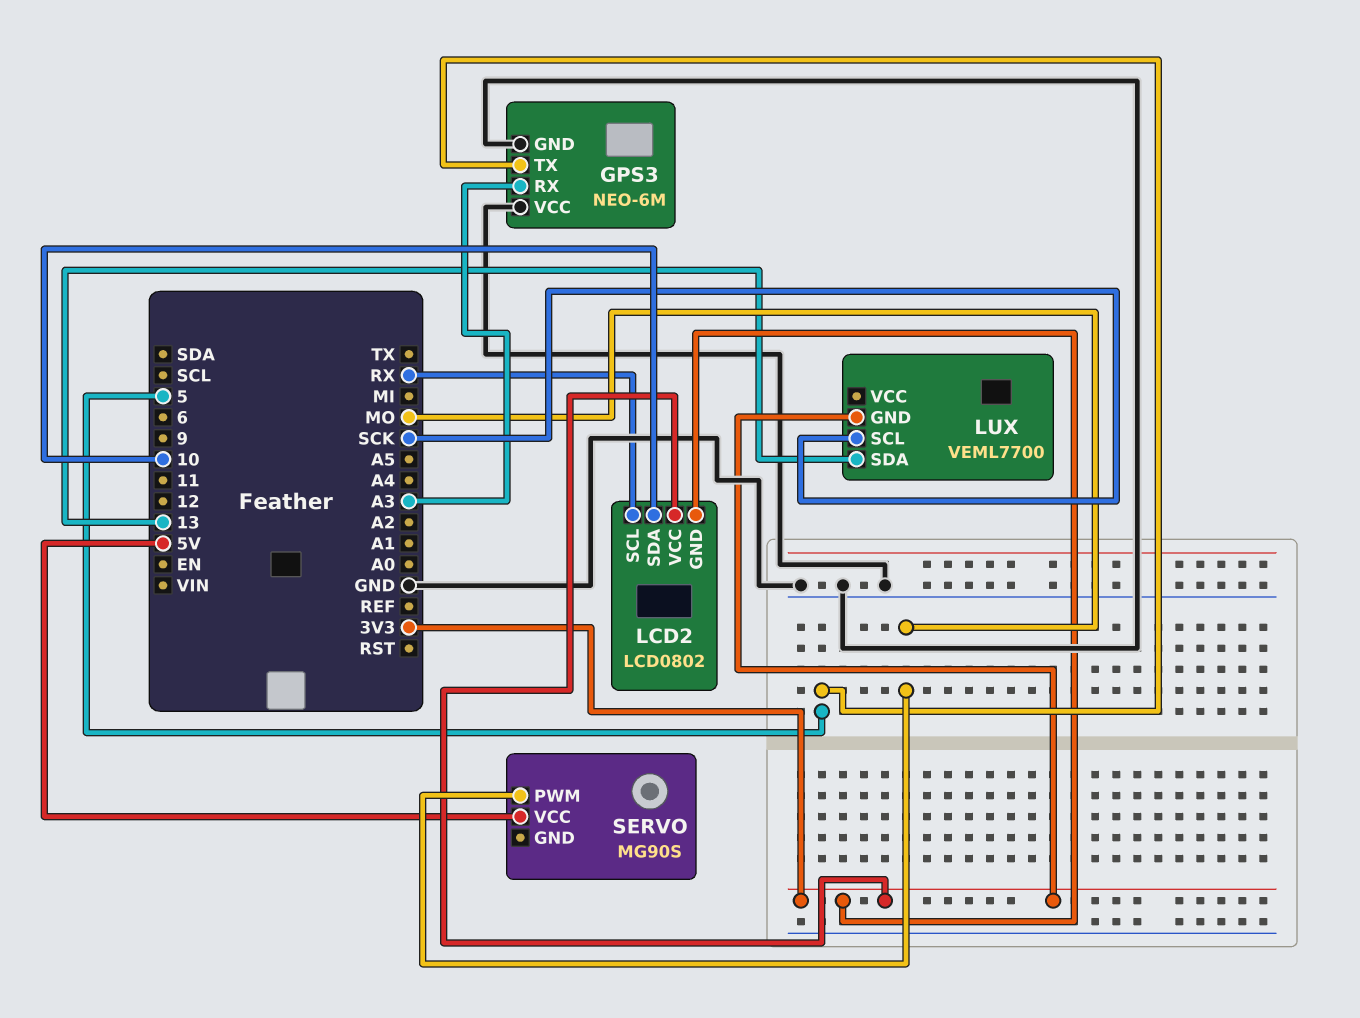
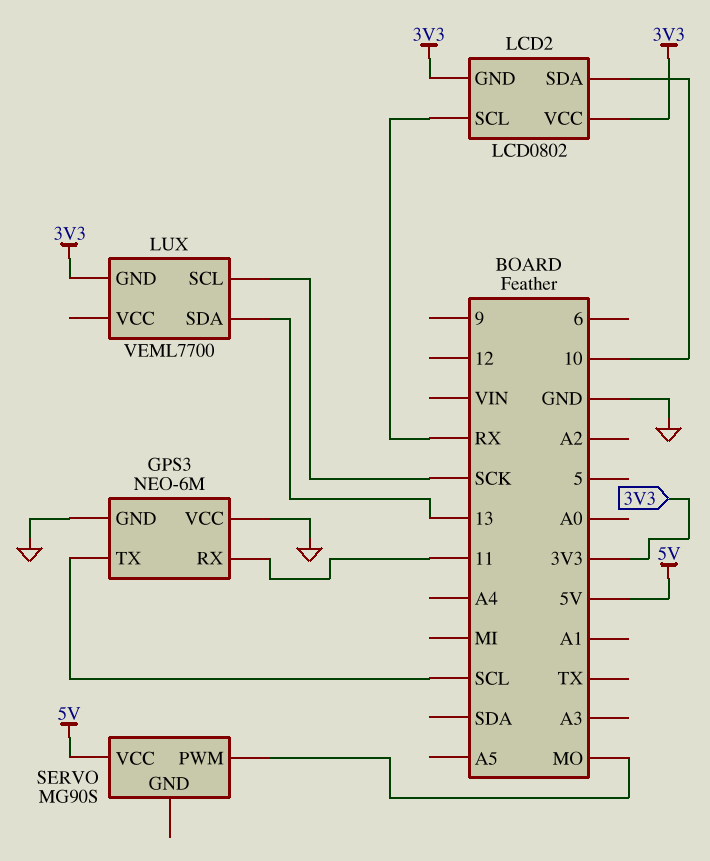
GPS3 pin RX: A3 -> 11
GPS3 pin TX: 5 -> SCL

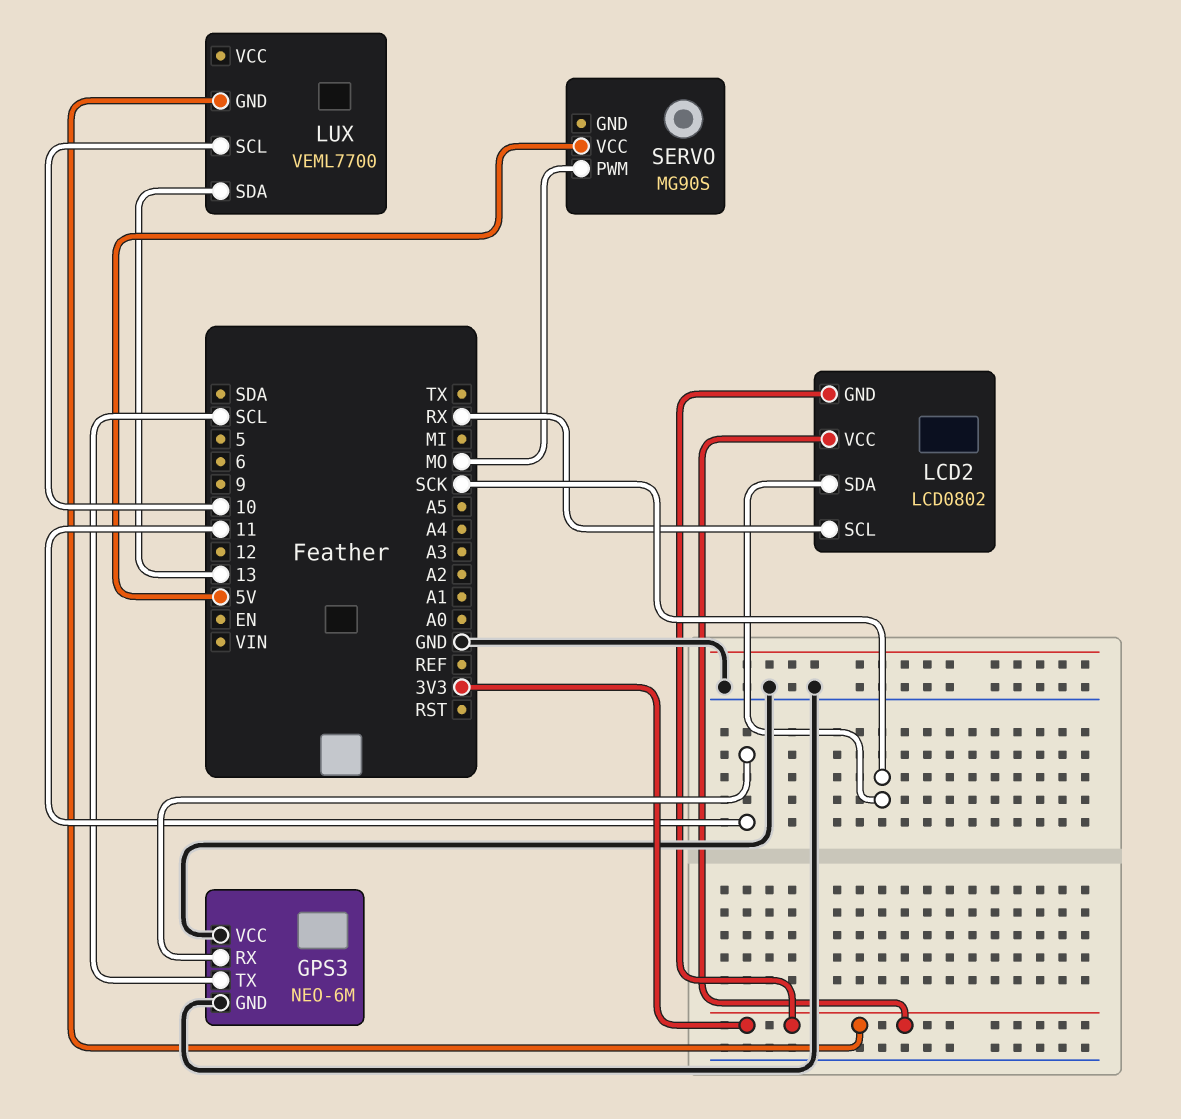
LCD2 pin SDA: 10 -> SCK
LUX pin SCL: SCK -> 10

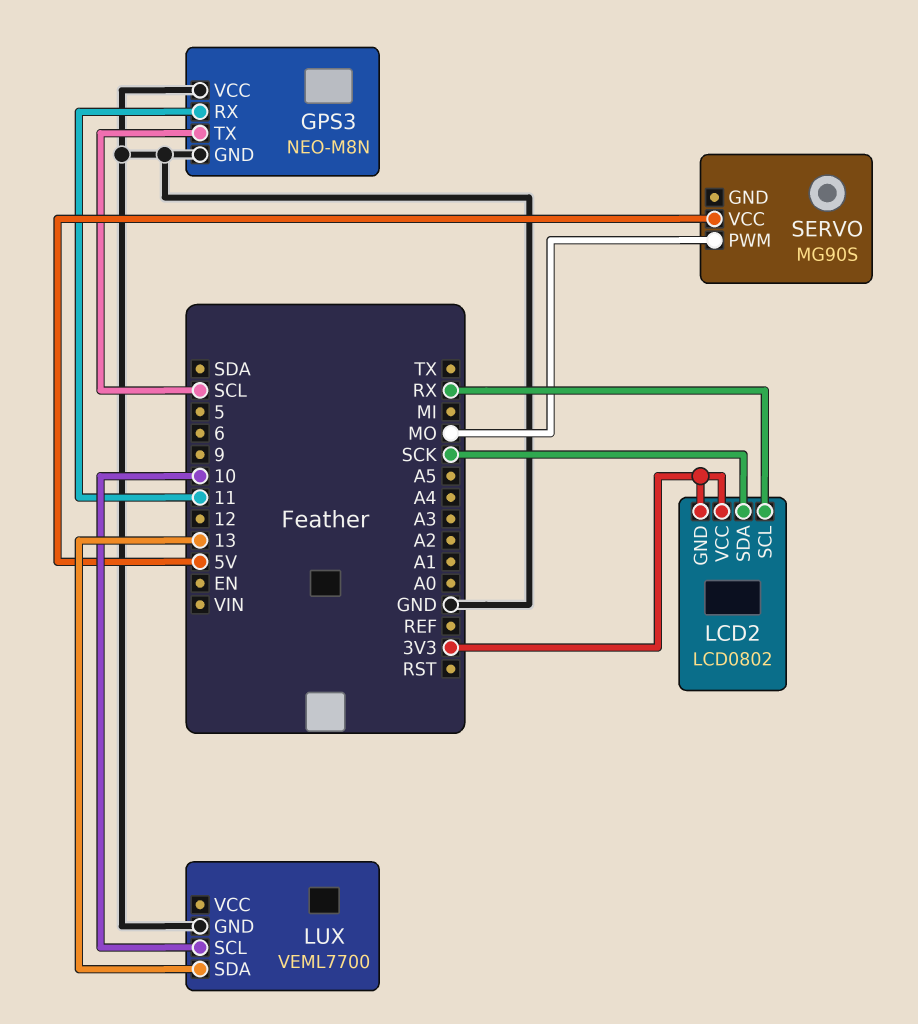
GPS3: NEO-6M -> NEO-M8N
LUX pin GND: 3V3 -> GND

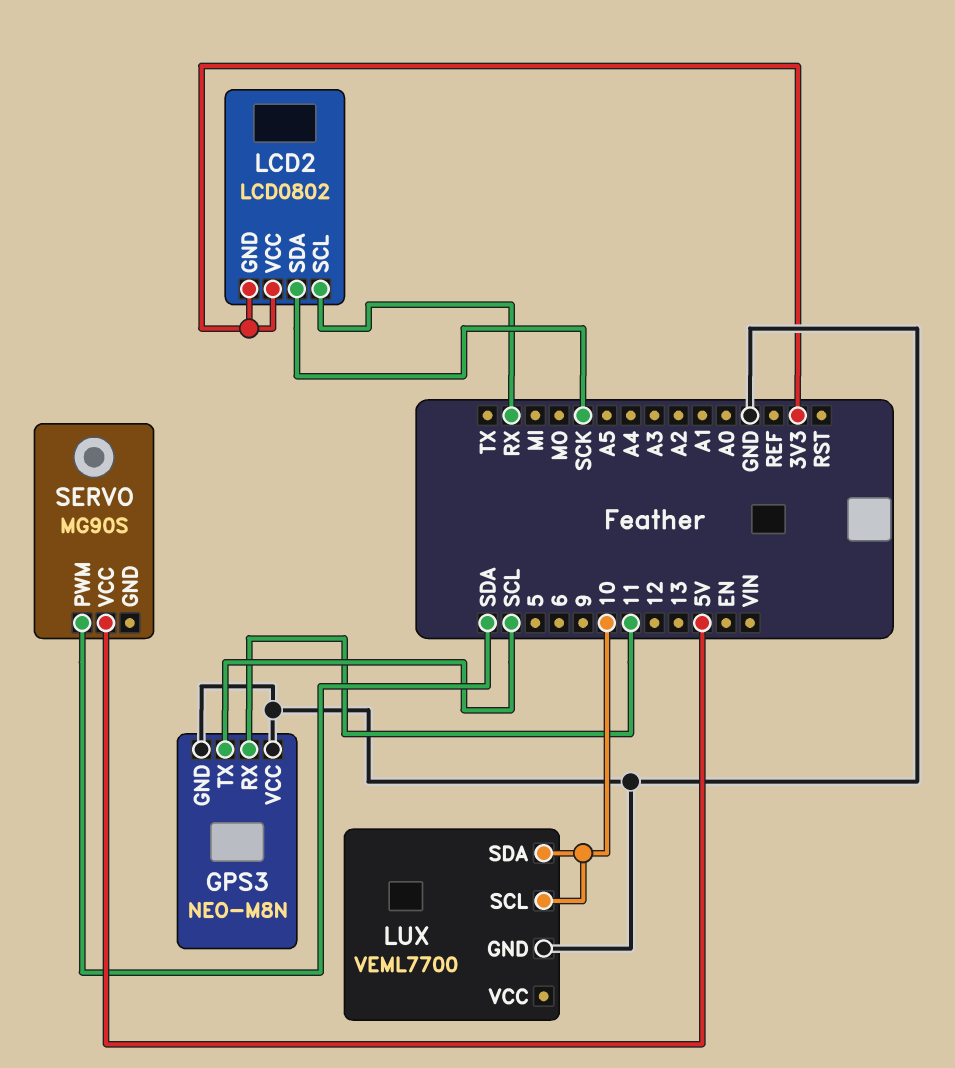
LUX pin SDA: 13 -> 10
SERVO pin PWM: MO -> SDA

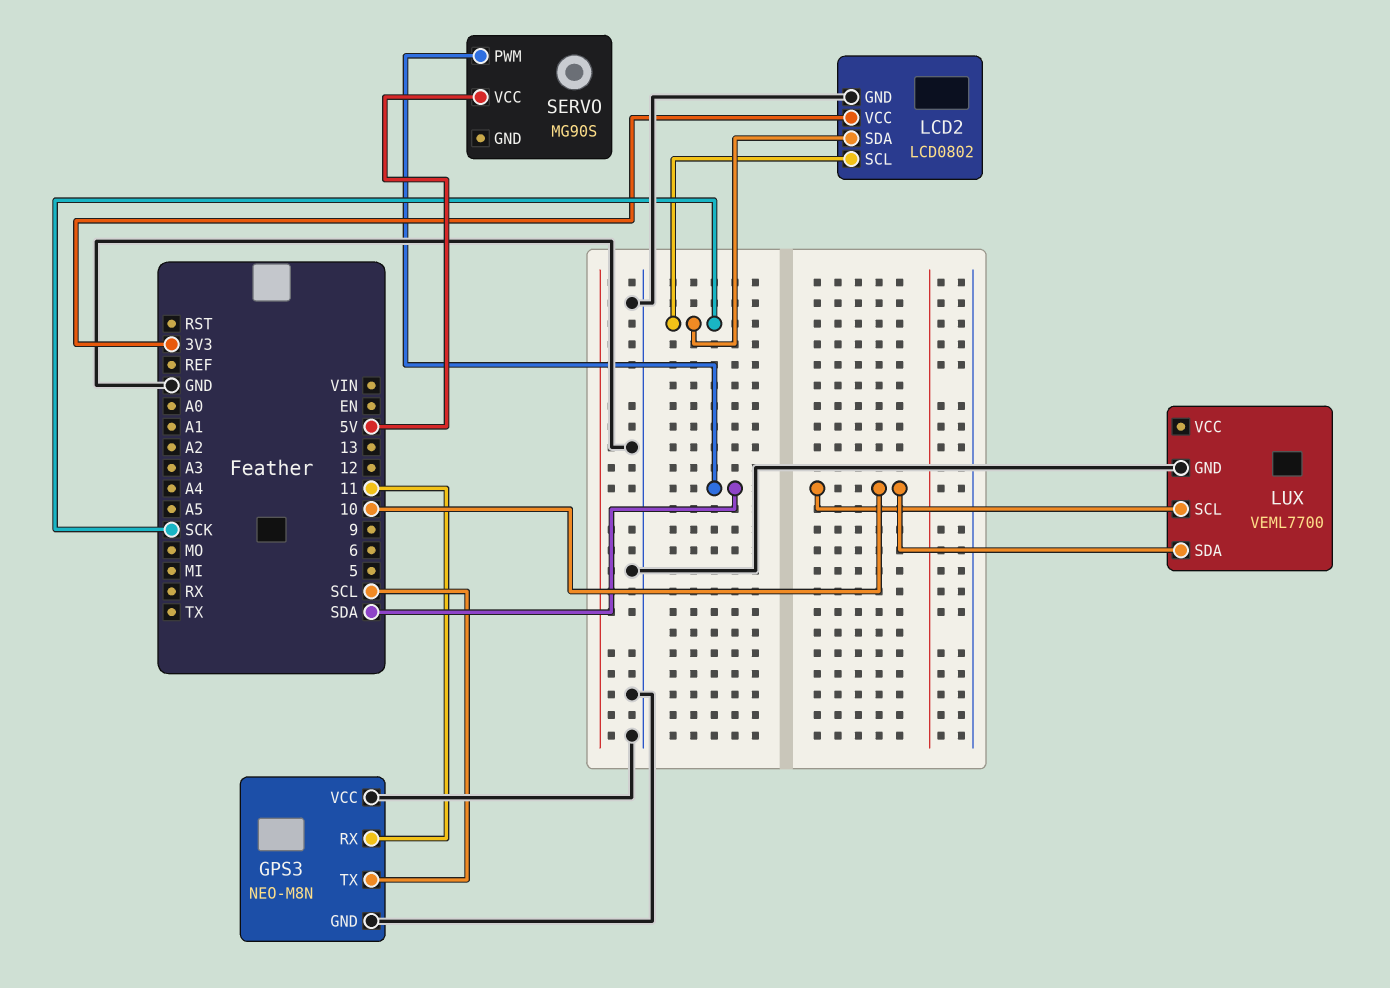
LCD2 pin GND: 3V3 -> GND
LCD2 pin SCL: RX -> SCK

